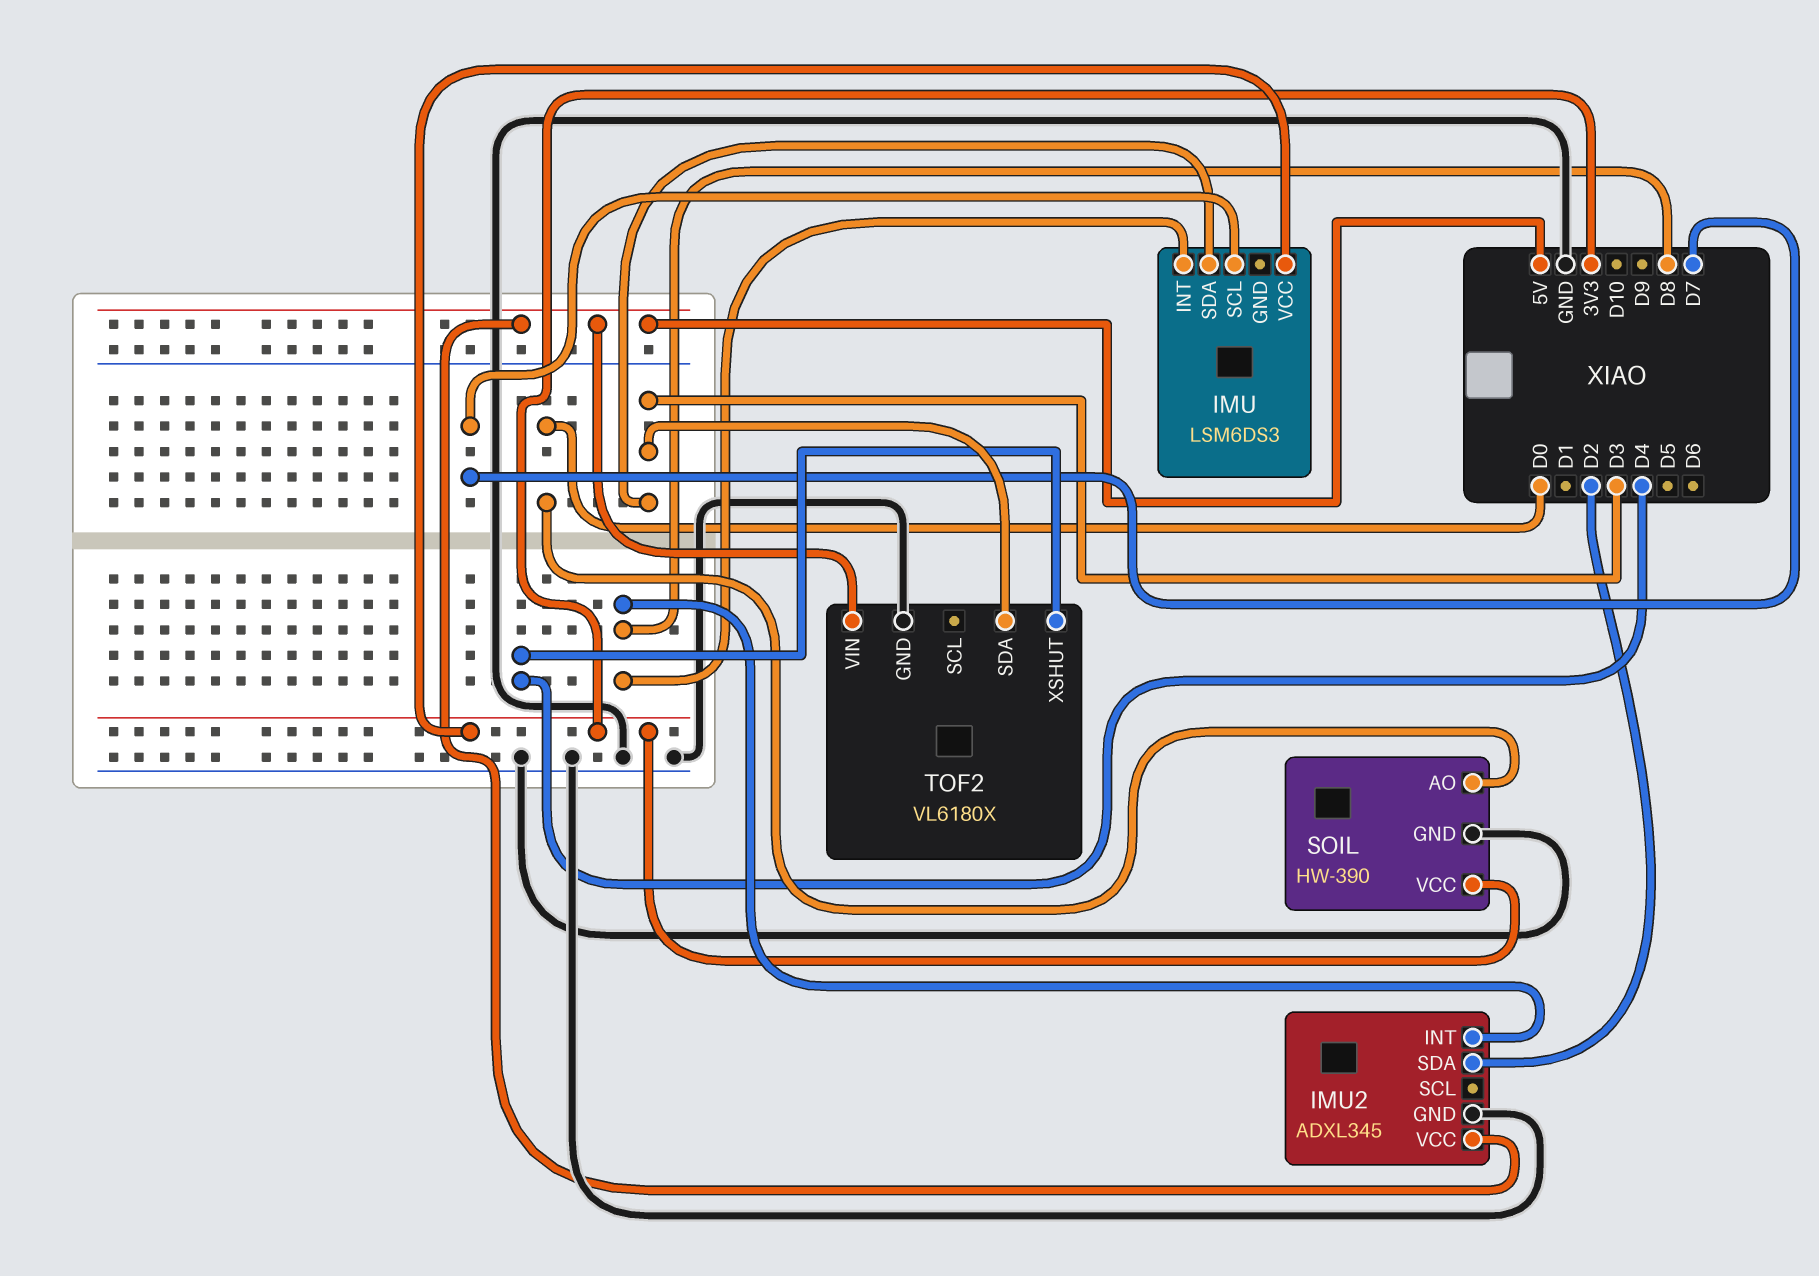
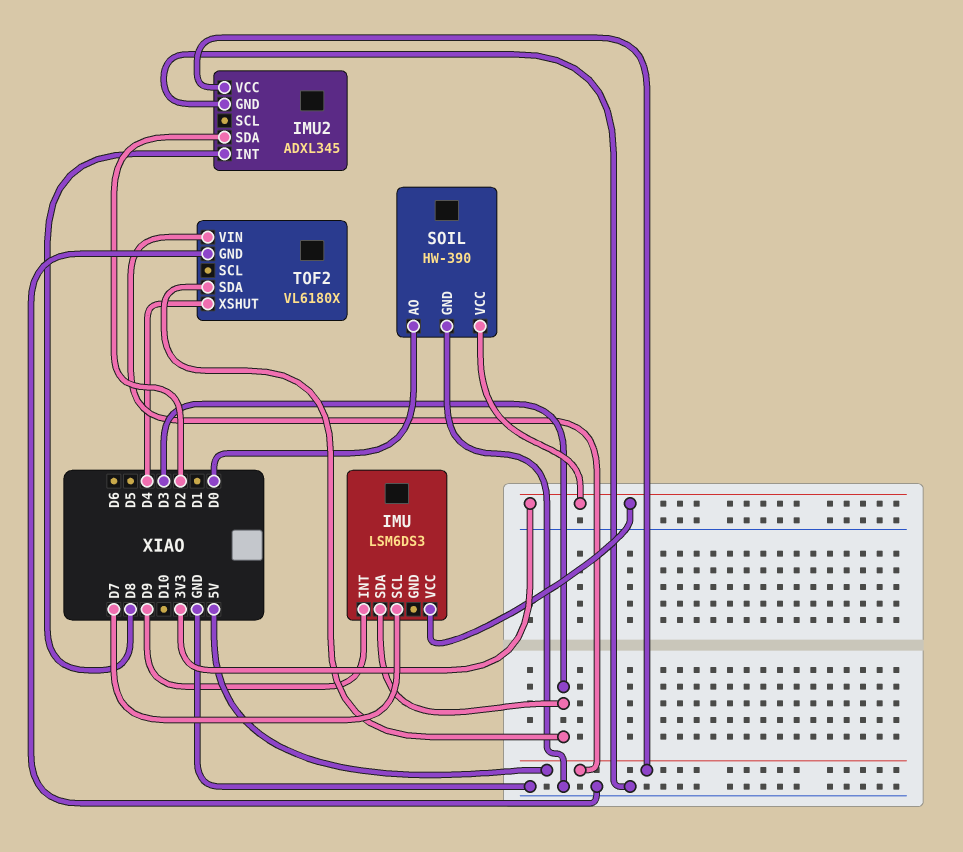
IMU pin INT: D8 -> D9

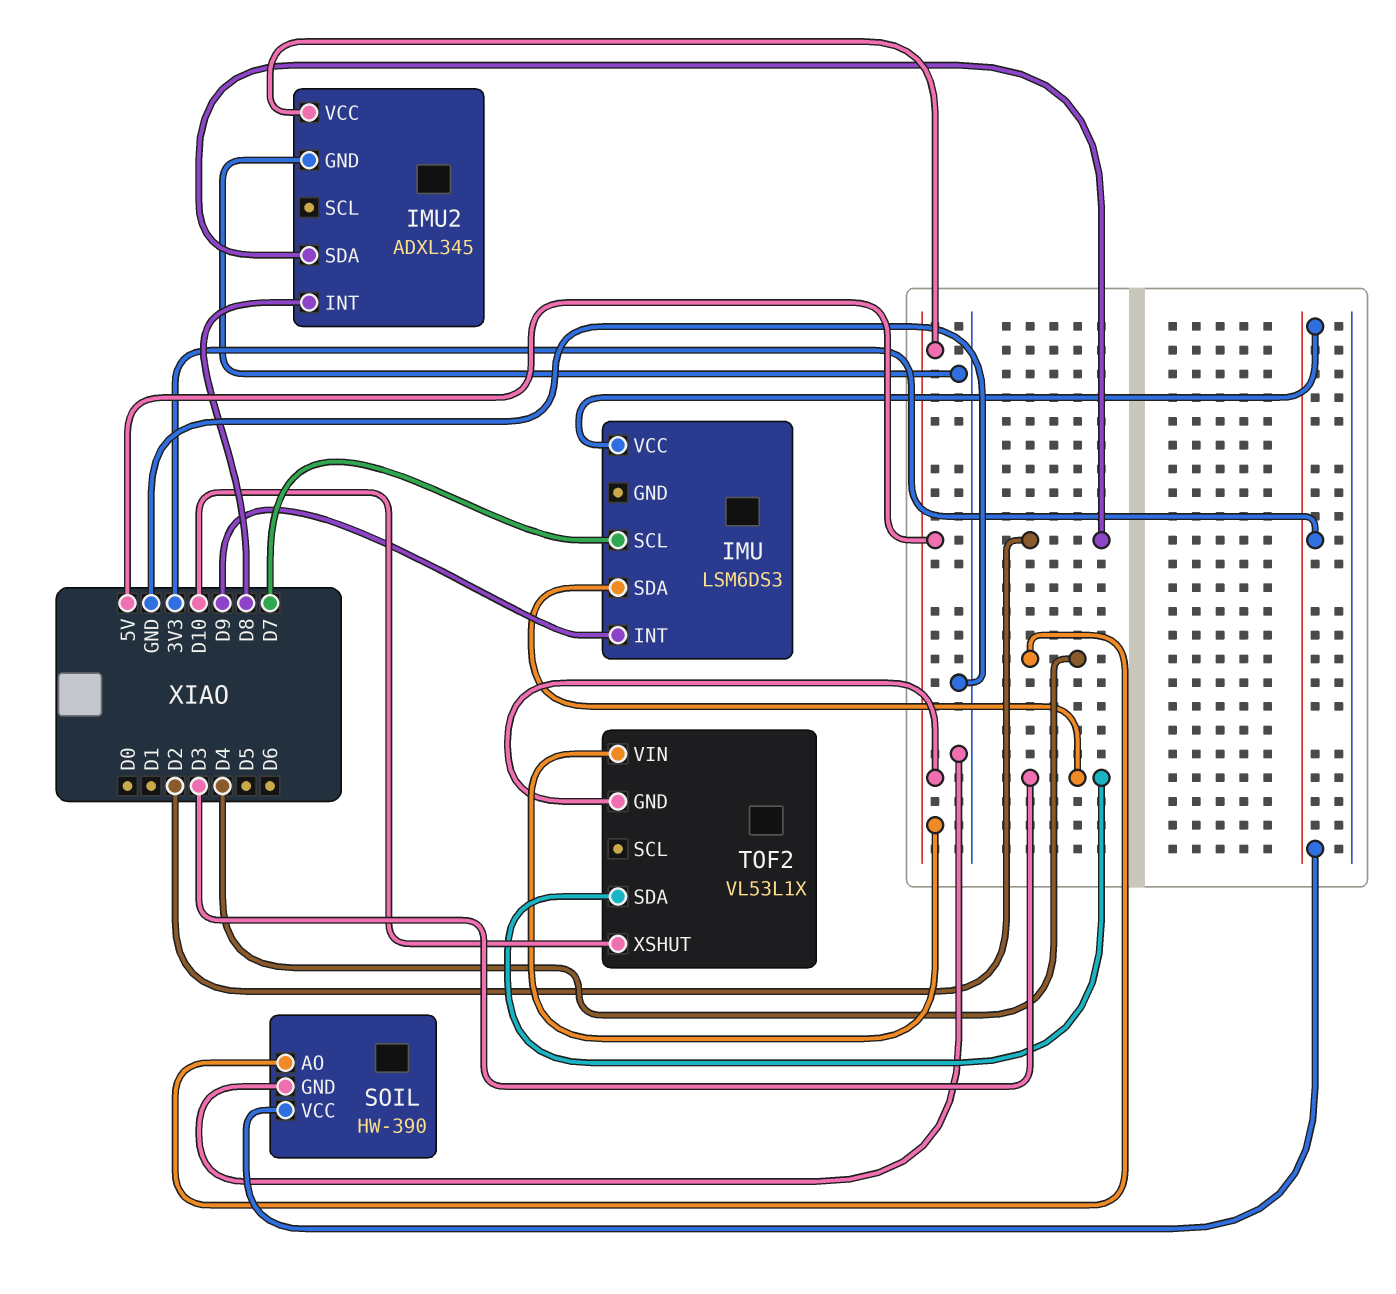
SOIL pin AO: D0 -> D4
TOF2: VL6180X -> VL53L1X
TOF2 pin GND: GND -> 5V
TOF2 pin XSHUT: D4 -> D10

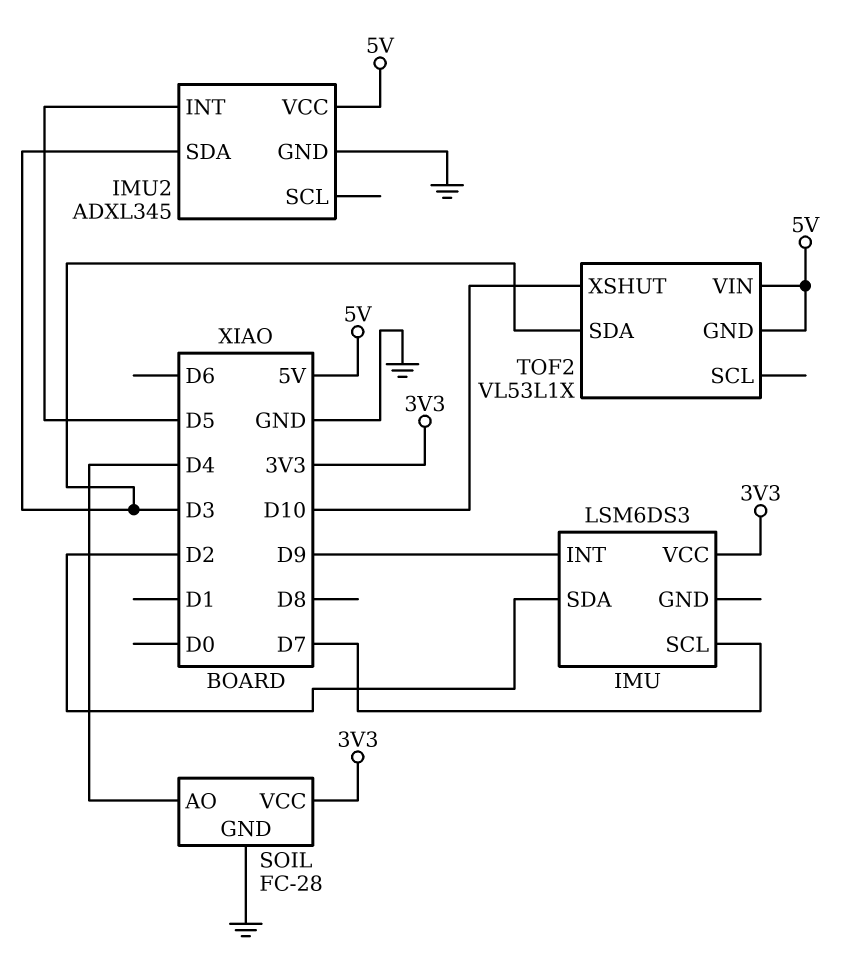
IMU pin SDA: D3 -> D2
IMU2 pin INT: D8 -> D5
IMU2 pin SDA: D2 -> D3
SOIL: HW-390 -> FC-28

